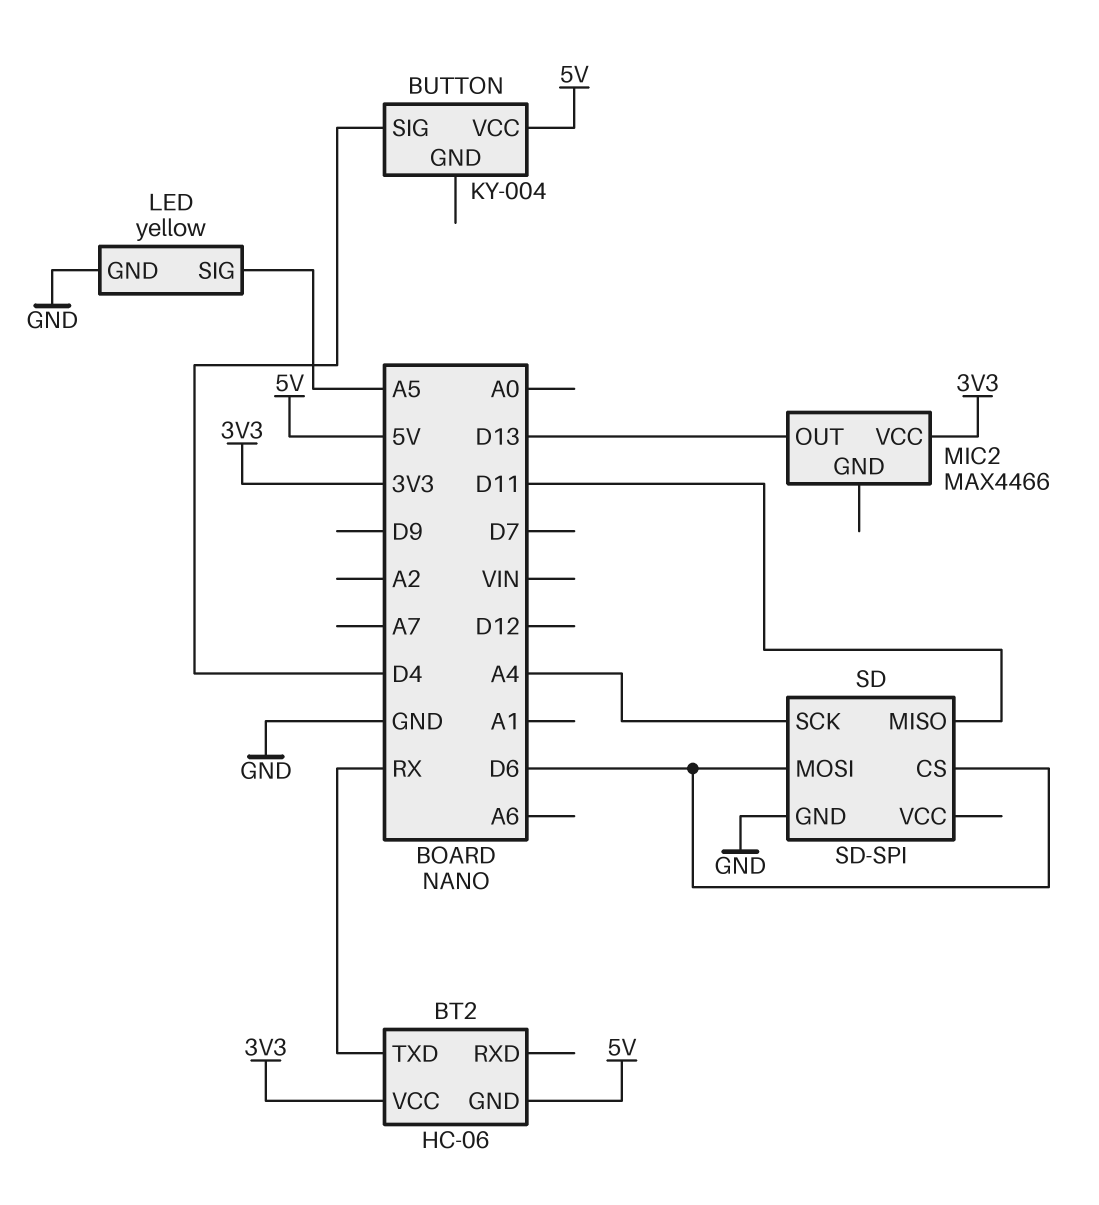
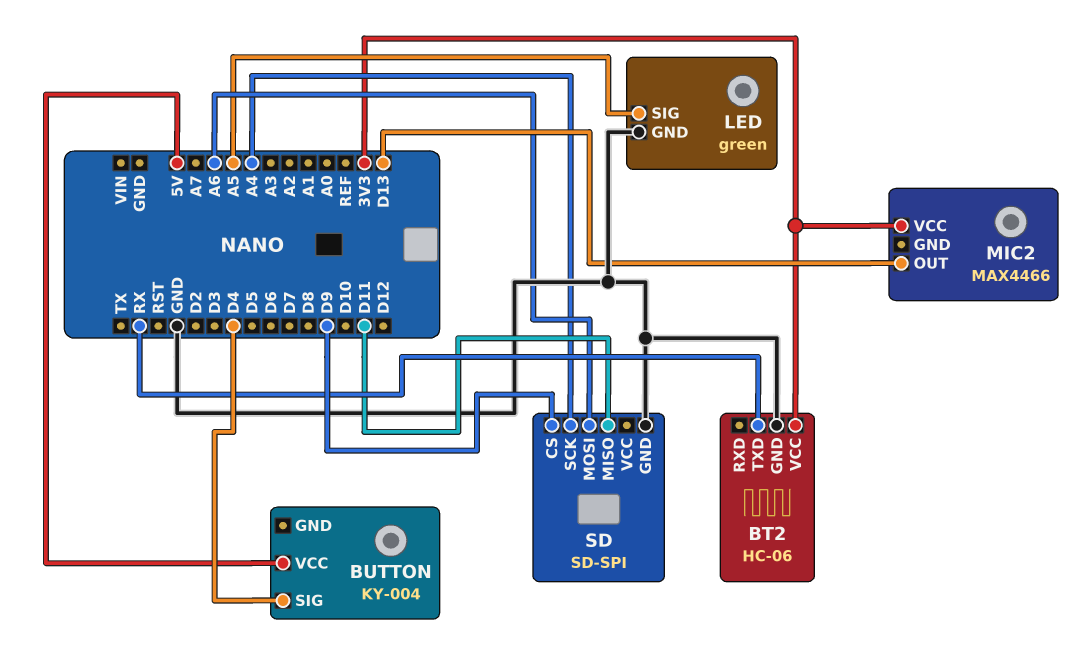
BT2 pin GND: 5V -> GND
LED: yellow -> green
SD pin CS: D6 -> D9
SD pin MOSI: D6 -> A6

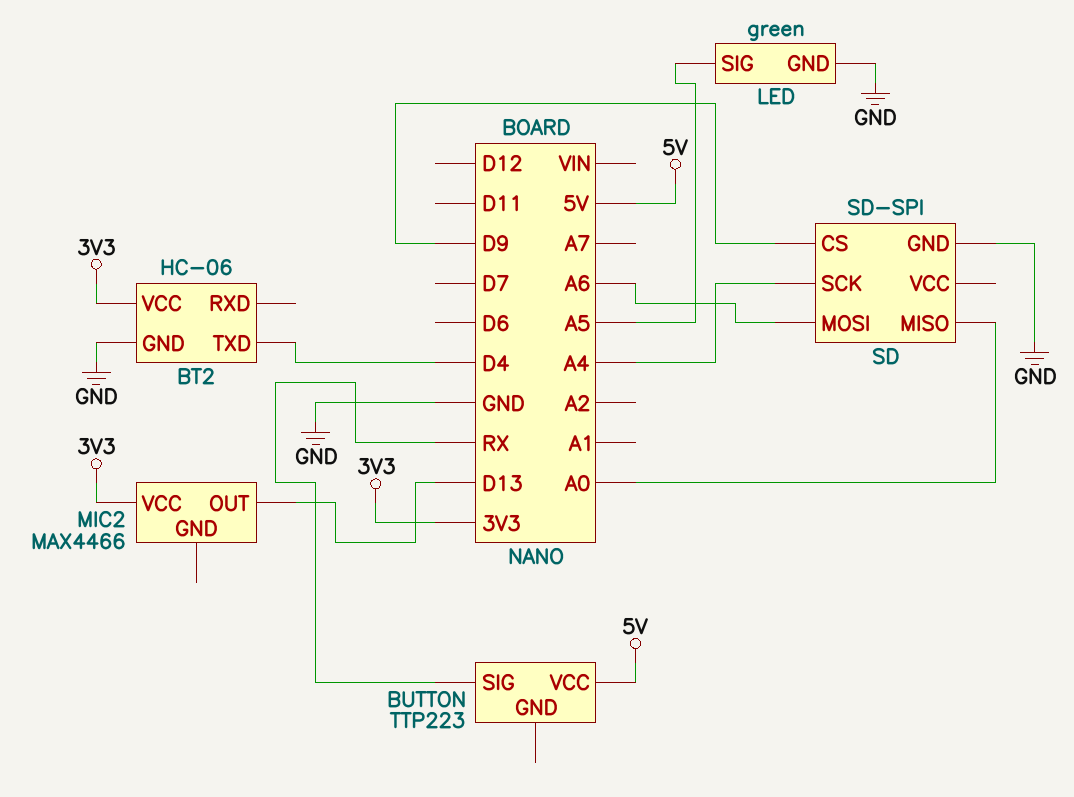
BT2 pin TXD: RX -> D4
BUTTON: KY-004 -> TTP223
BUTTON pin SIG: D4 -> RX
SD pin MISO: D11 -> A0

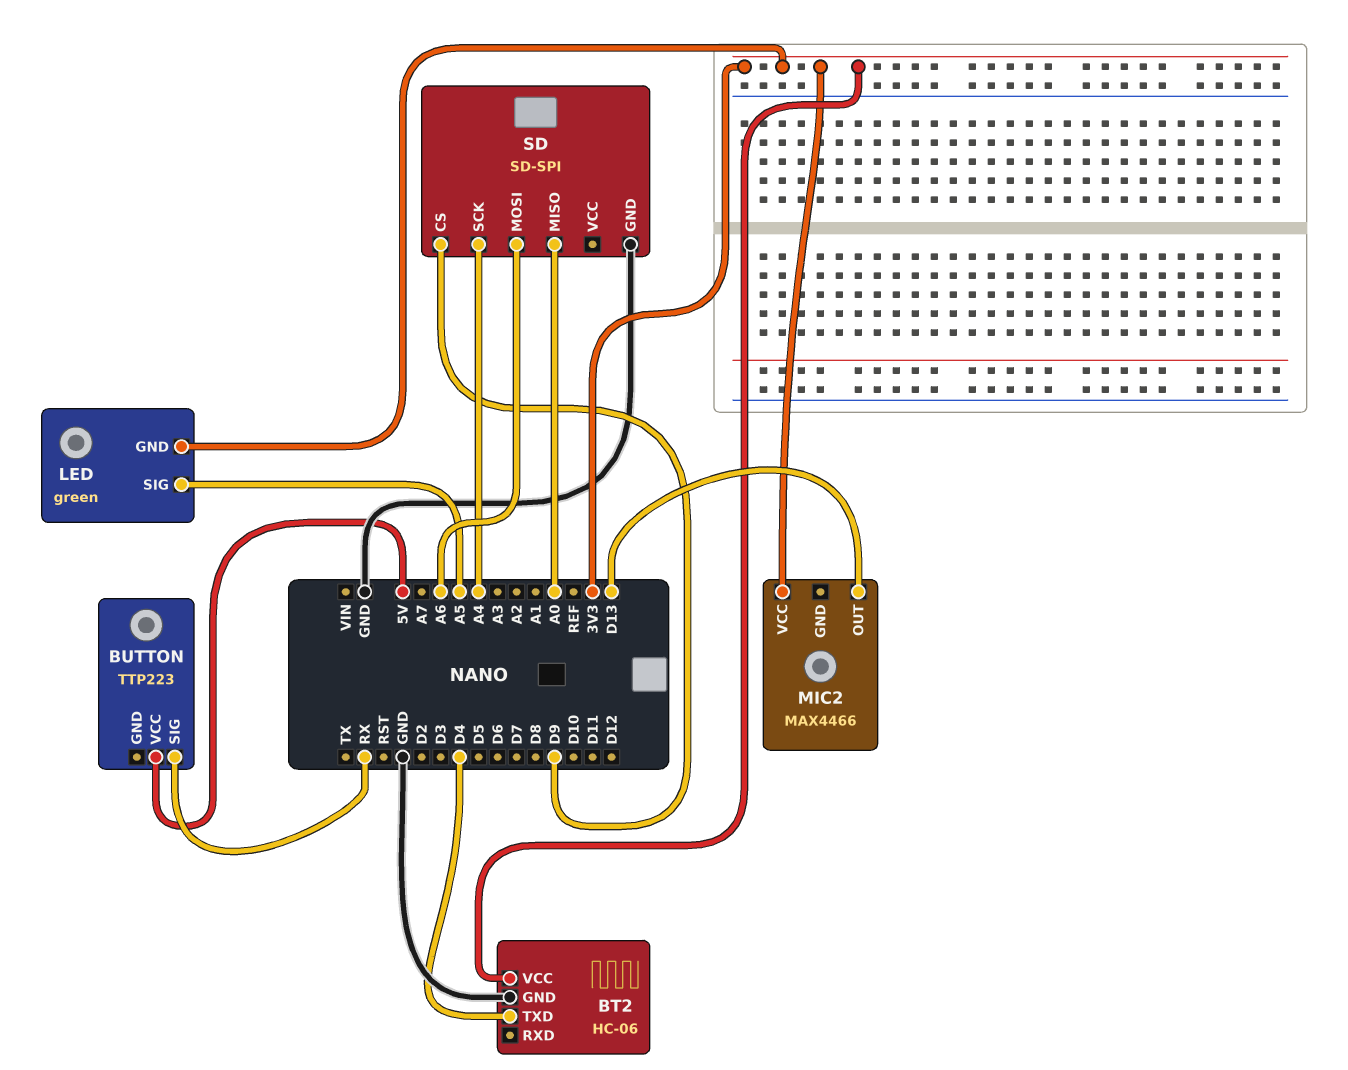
LED pin GND: GND -> 3V3

